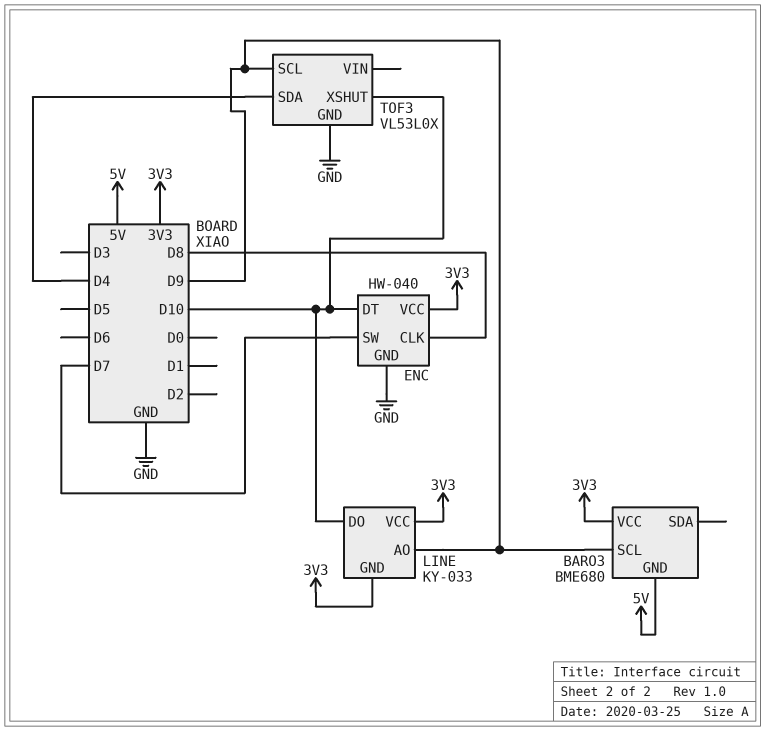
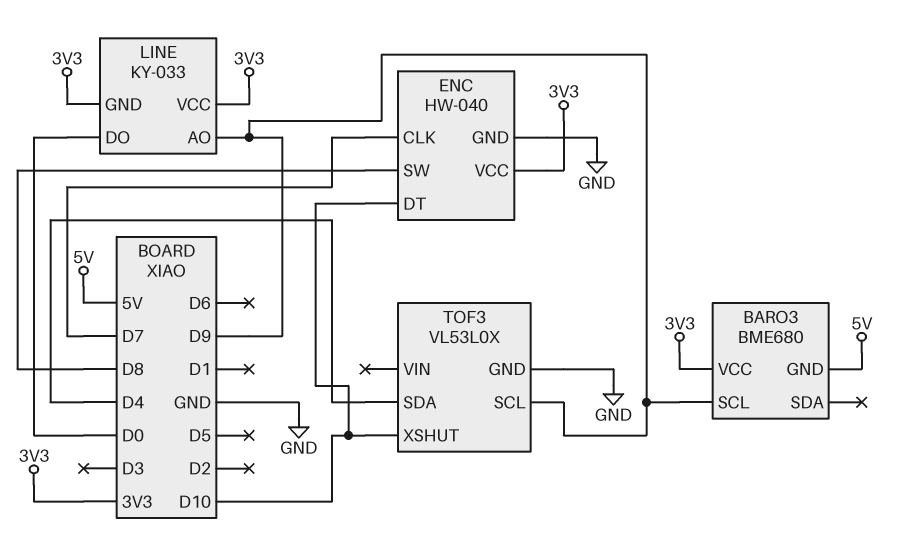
ENC pin CLK: D8 -> D7
ENC pin SW: D7 -> D8
LINE pin DO: D10 -> D0

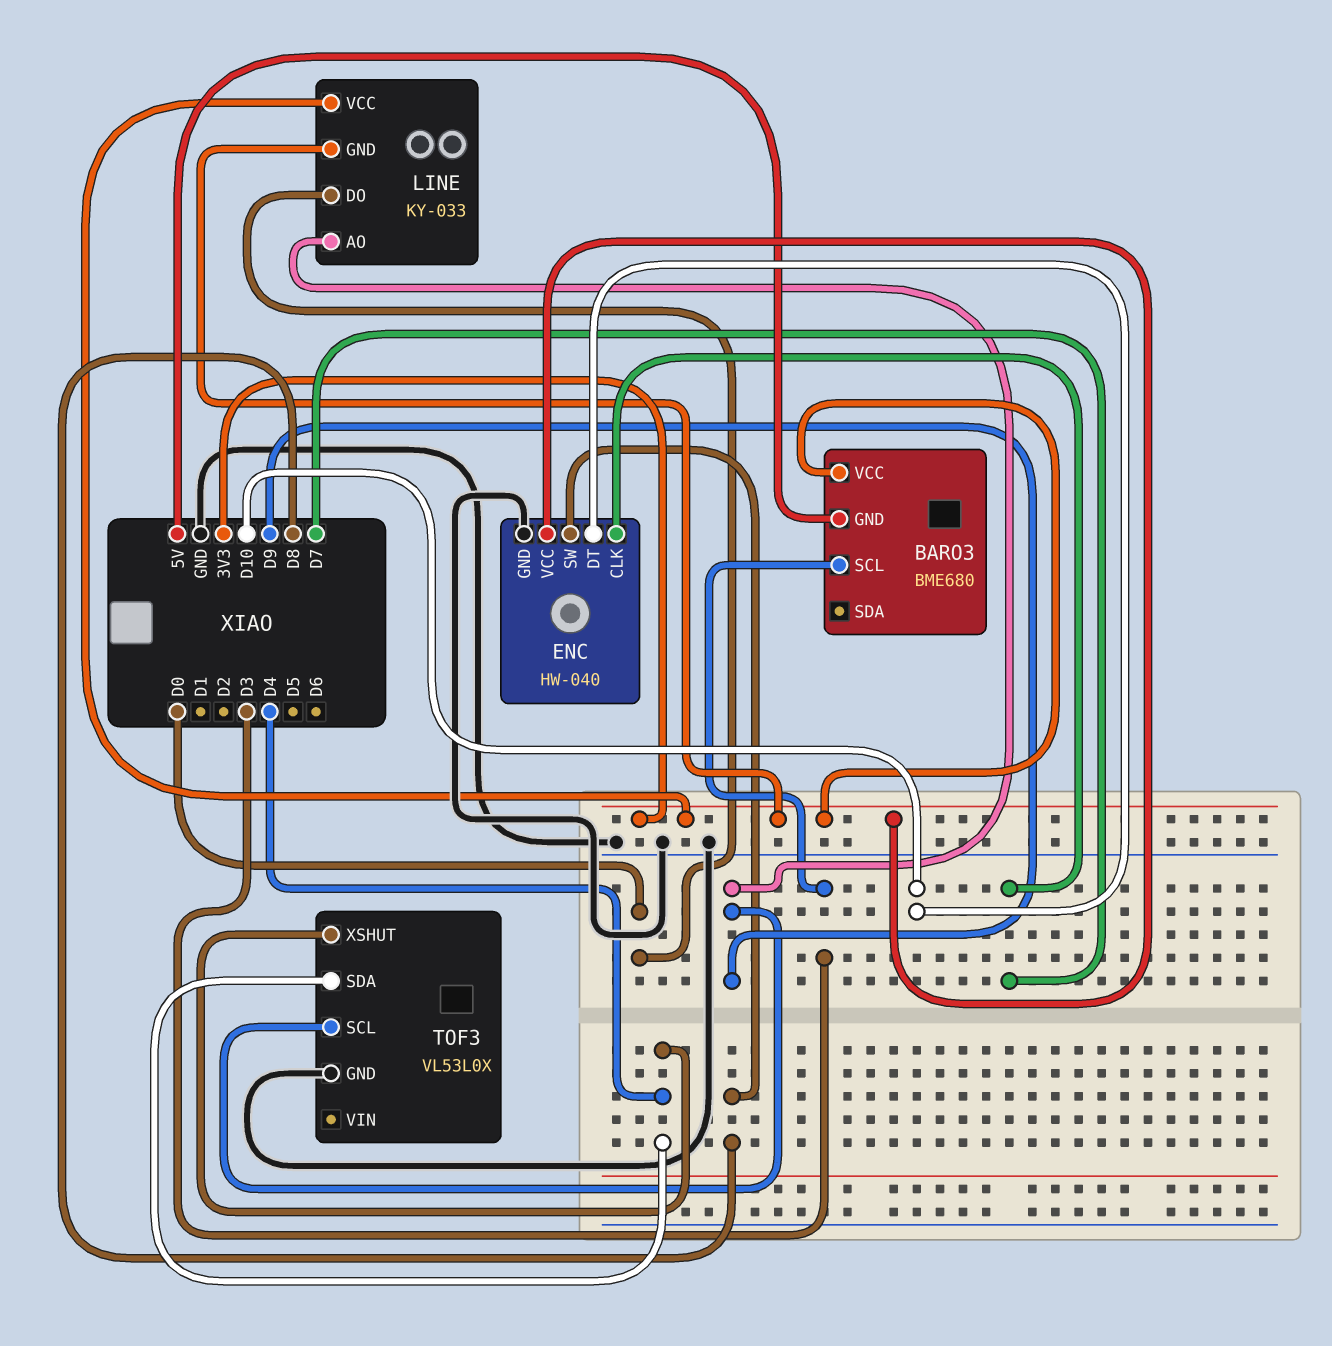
BARO3 pin SCL: D9 -> D3
TOF3 pin XSHUT: D10 -> D4

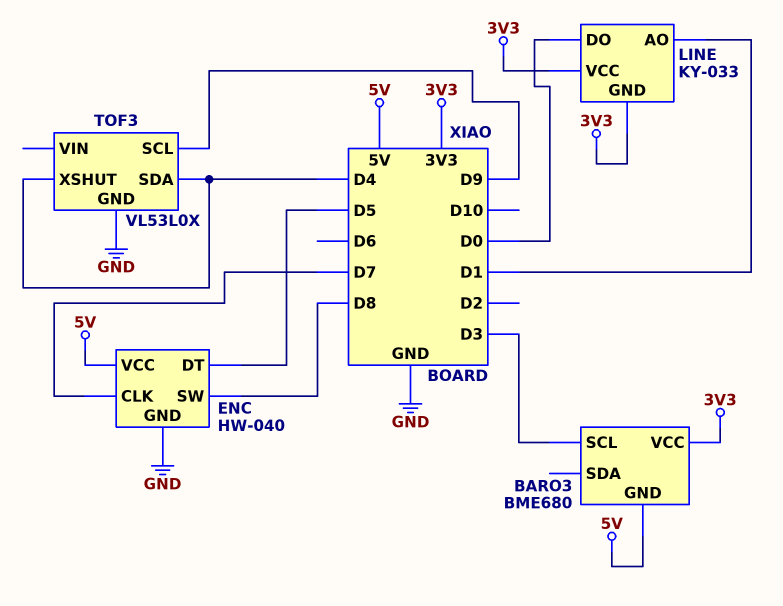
ENC pin DT: D10 -> D5
ENC pin VCC: 3V3 -> 5V
LINE pin AO: D9 -> D1

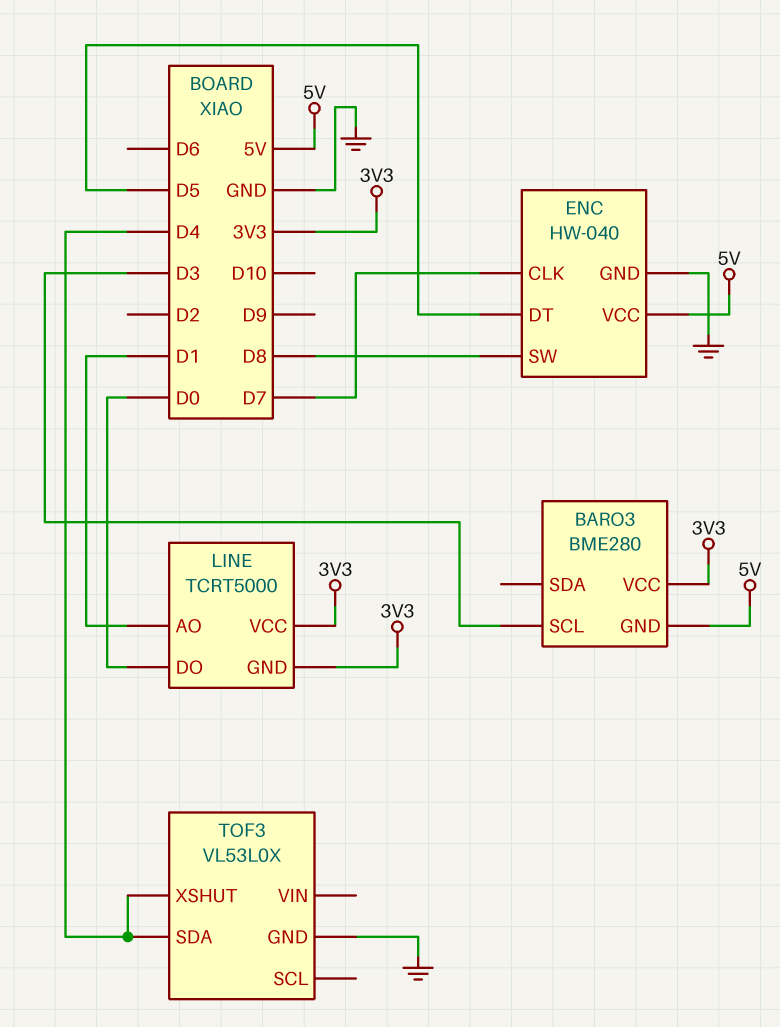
BARO3: BME680 -> BME280
LINE: KY-033 -> TCRT5000
TOF3 pin SCL: D9 -> none

